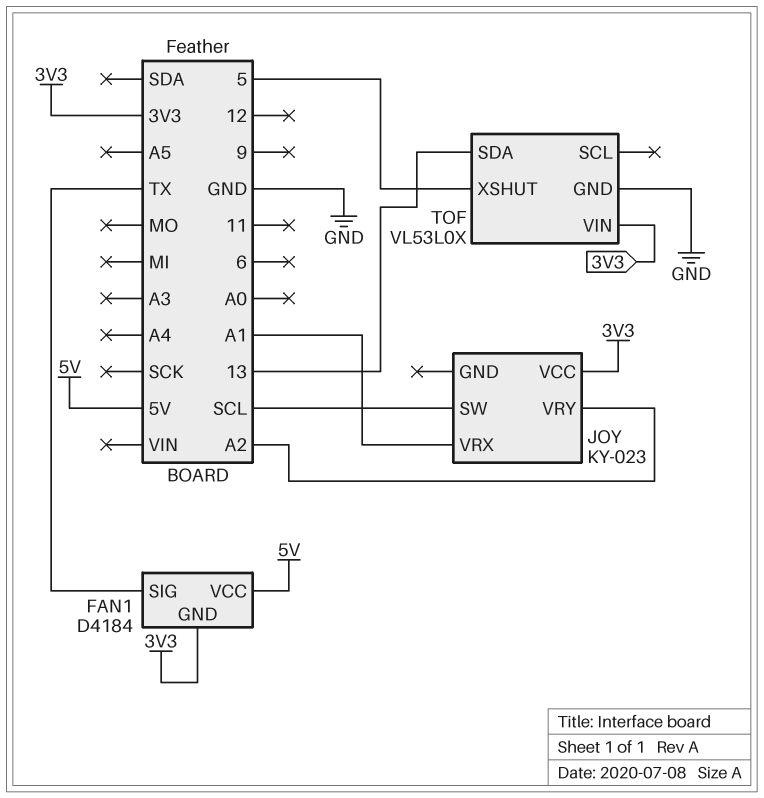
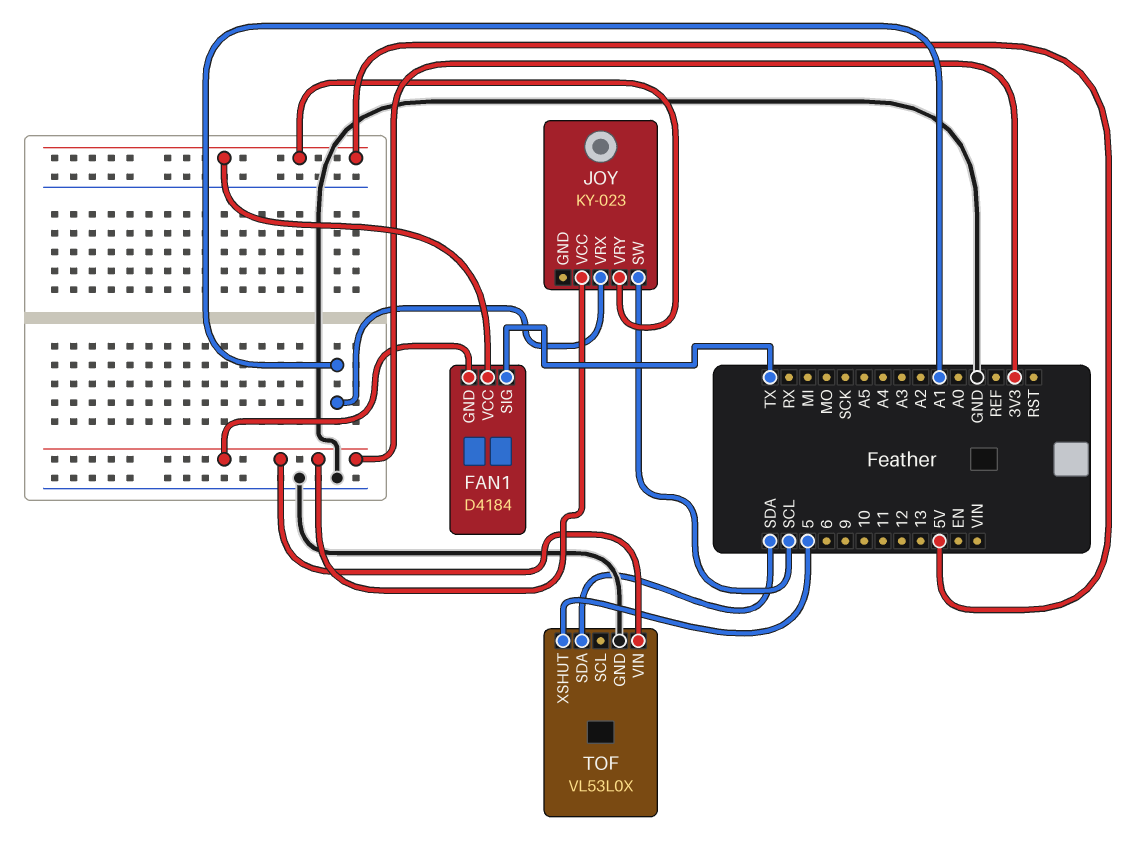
JOY pin VRY: A2 -> 5V
TOF pin SDA: 13 -> SDA

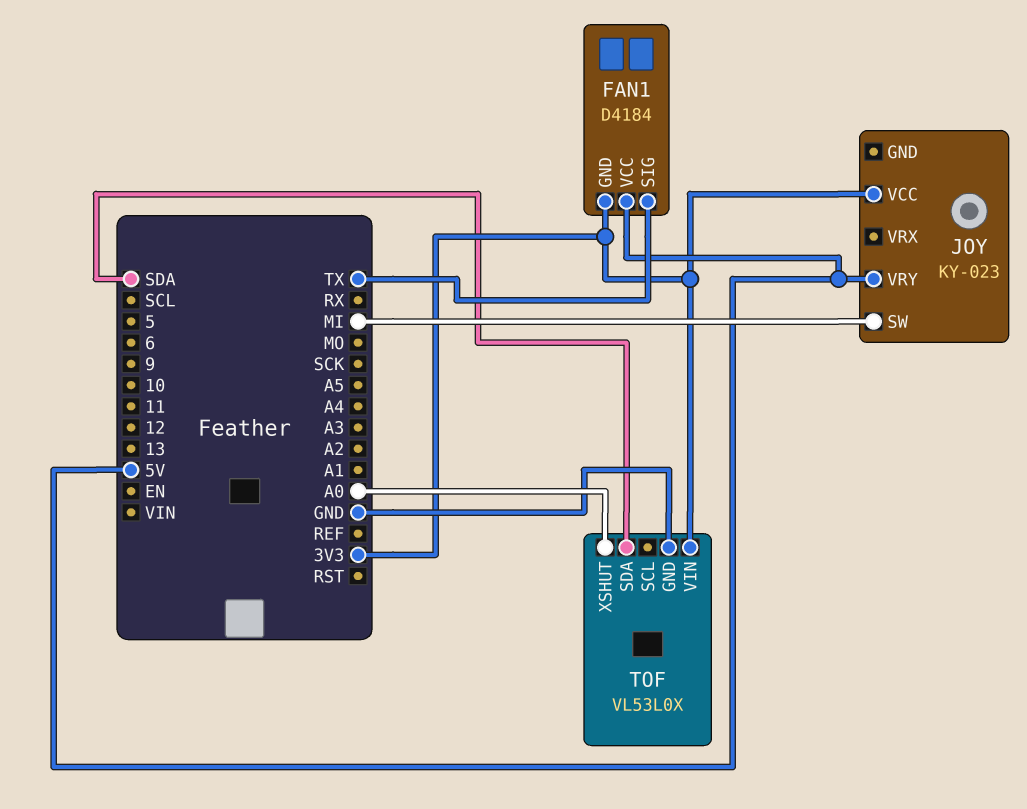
JOY pin SW: SCL -> MI
JOY pin VRX: A1 -> none
TOF pin XSHUT: 5 -> A0

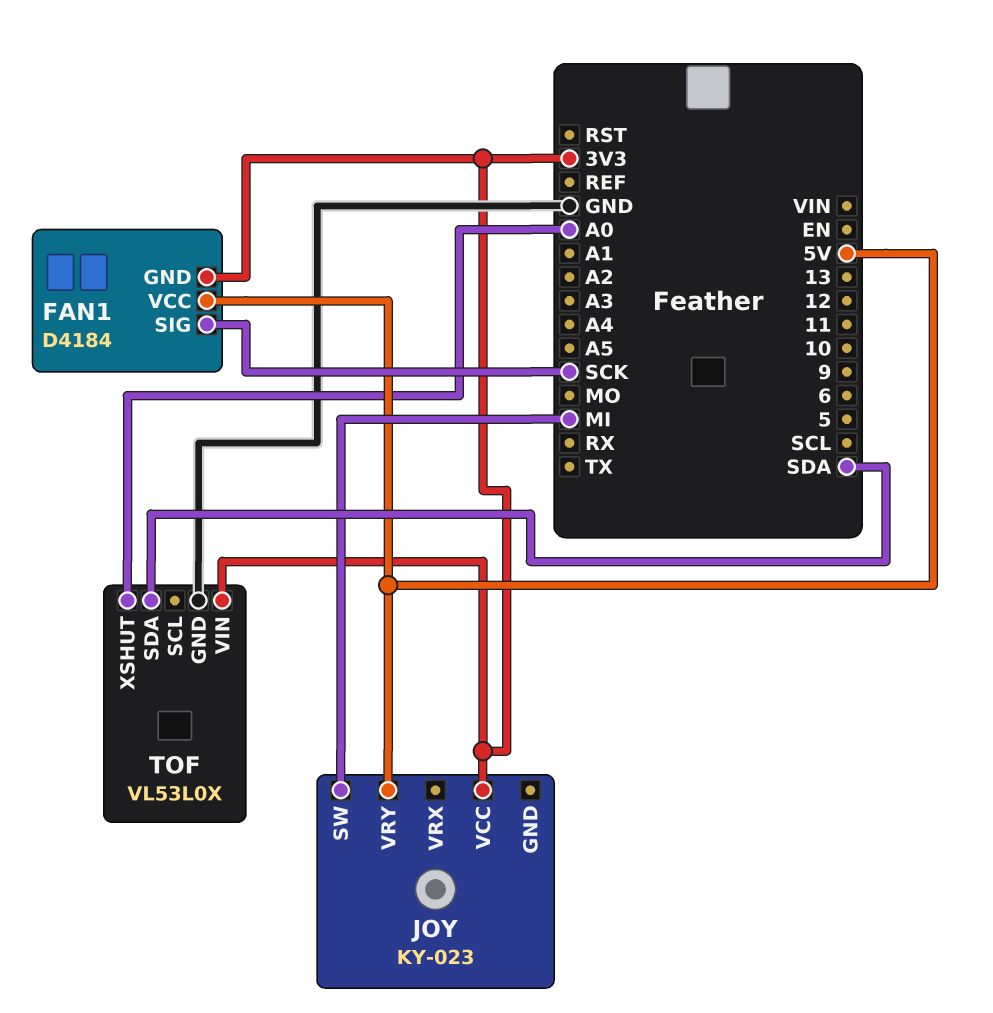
FAN1 pin SIG: TX -> SCK

